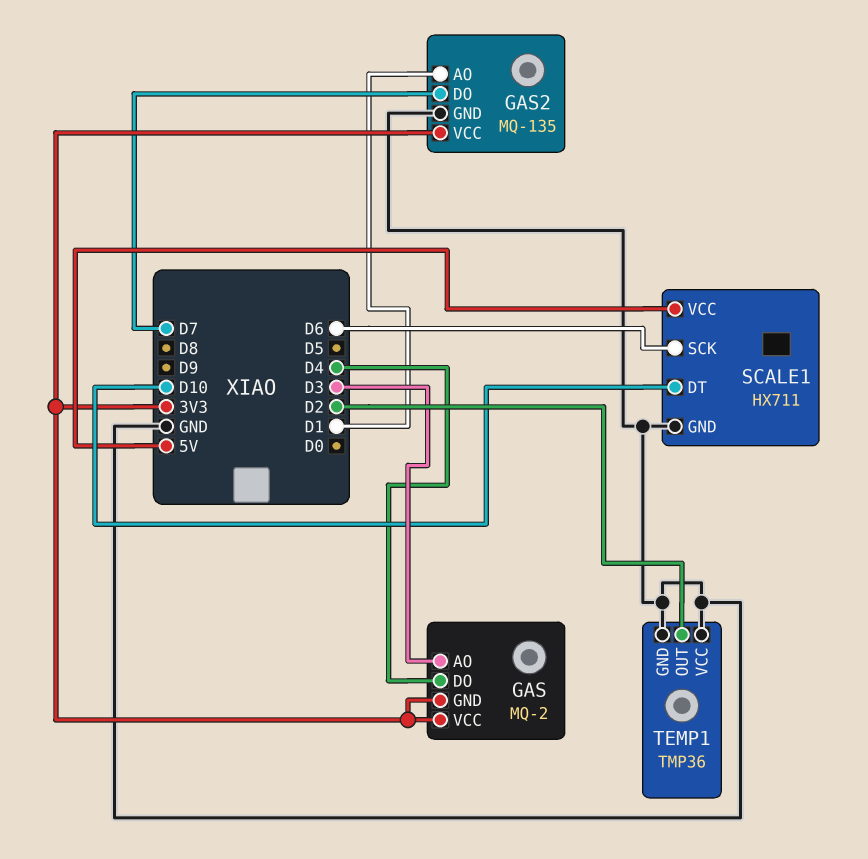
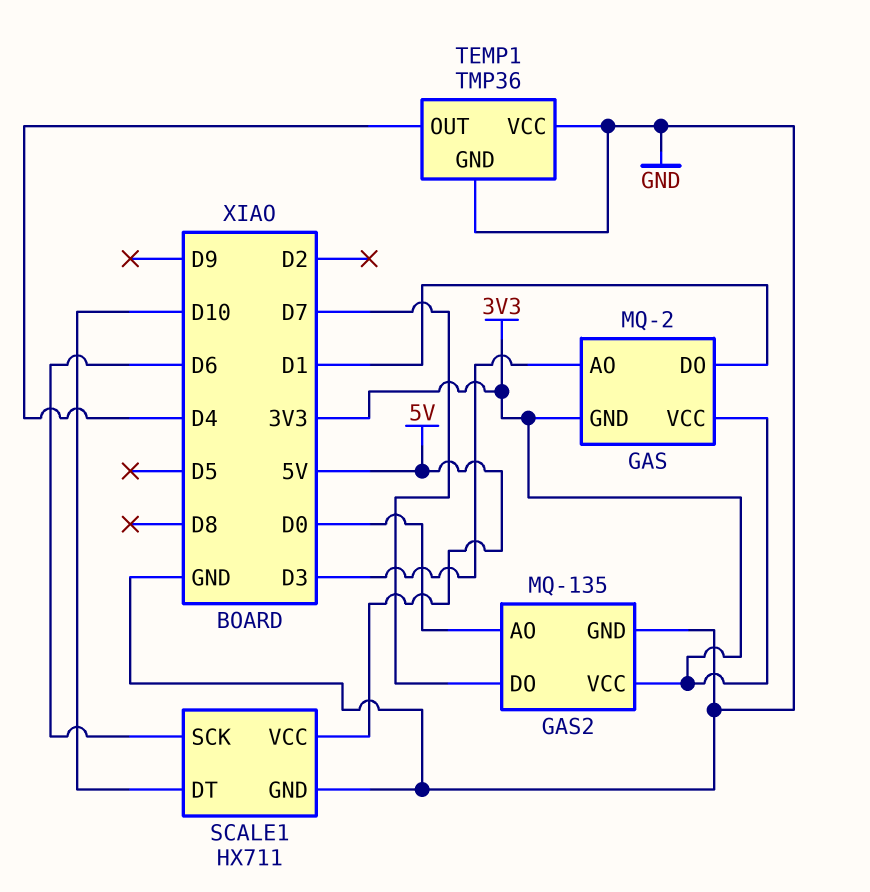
GAS pin DO: D4 -> D1
GAS2 pin AO: D1 -> D0
TEMP1 pin OUT: D2 -> D4

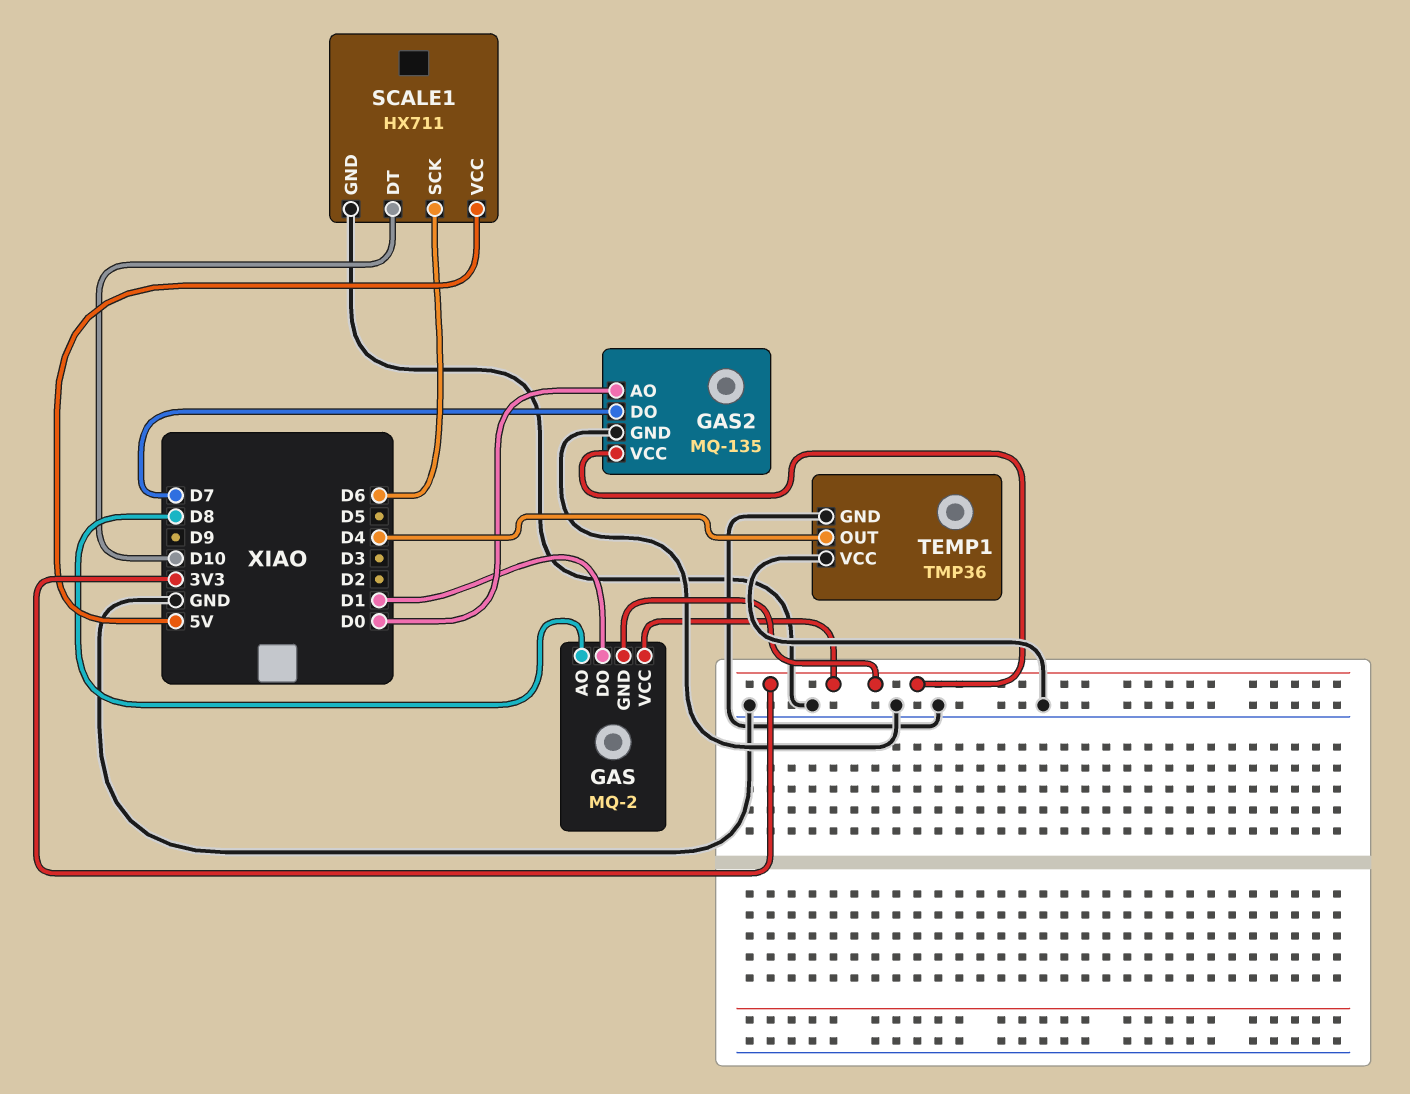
GAS pin AO: D3 -> D8

